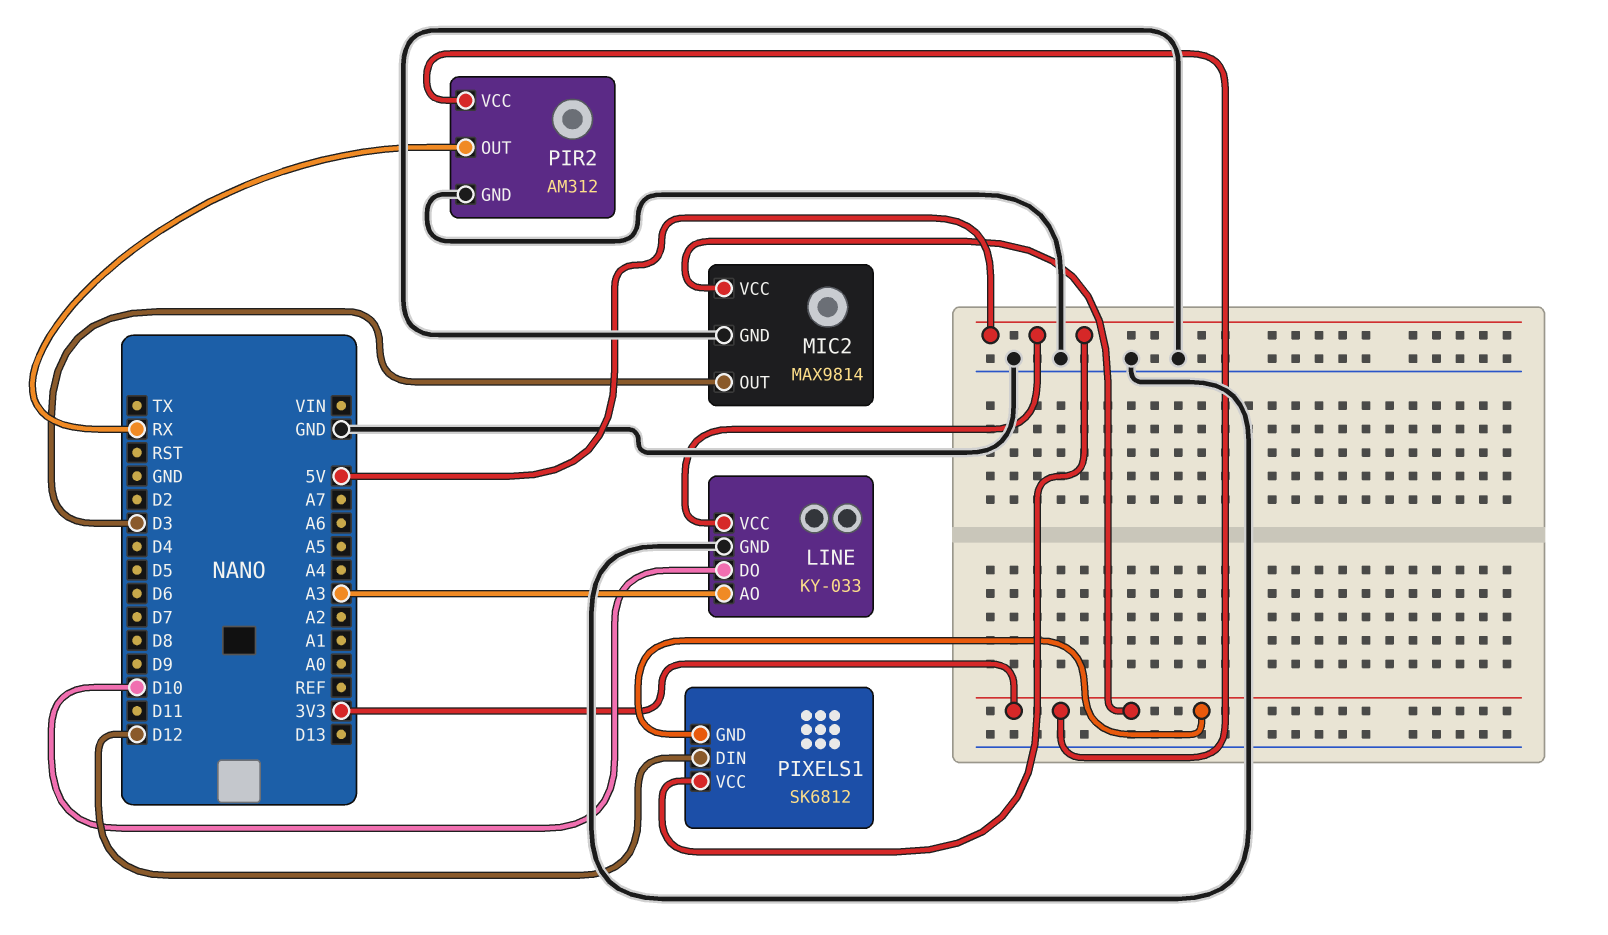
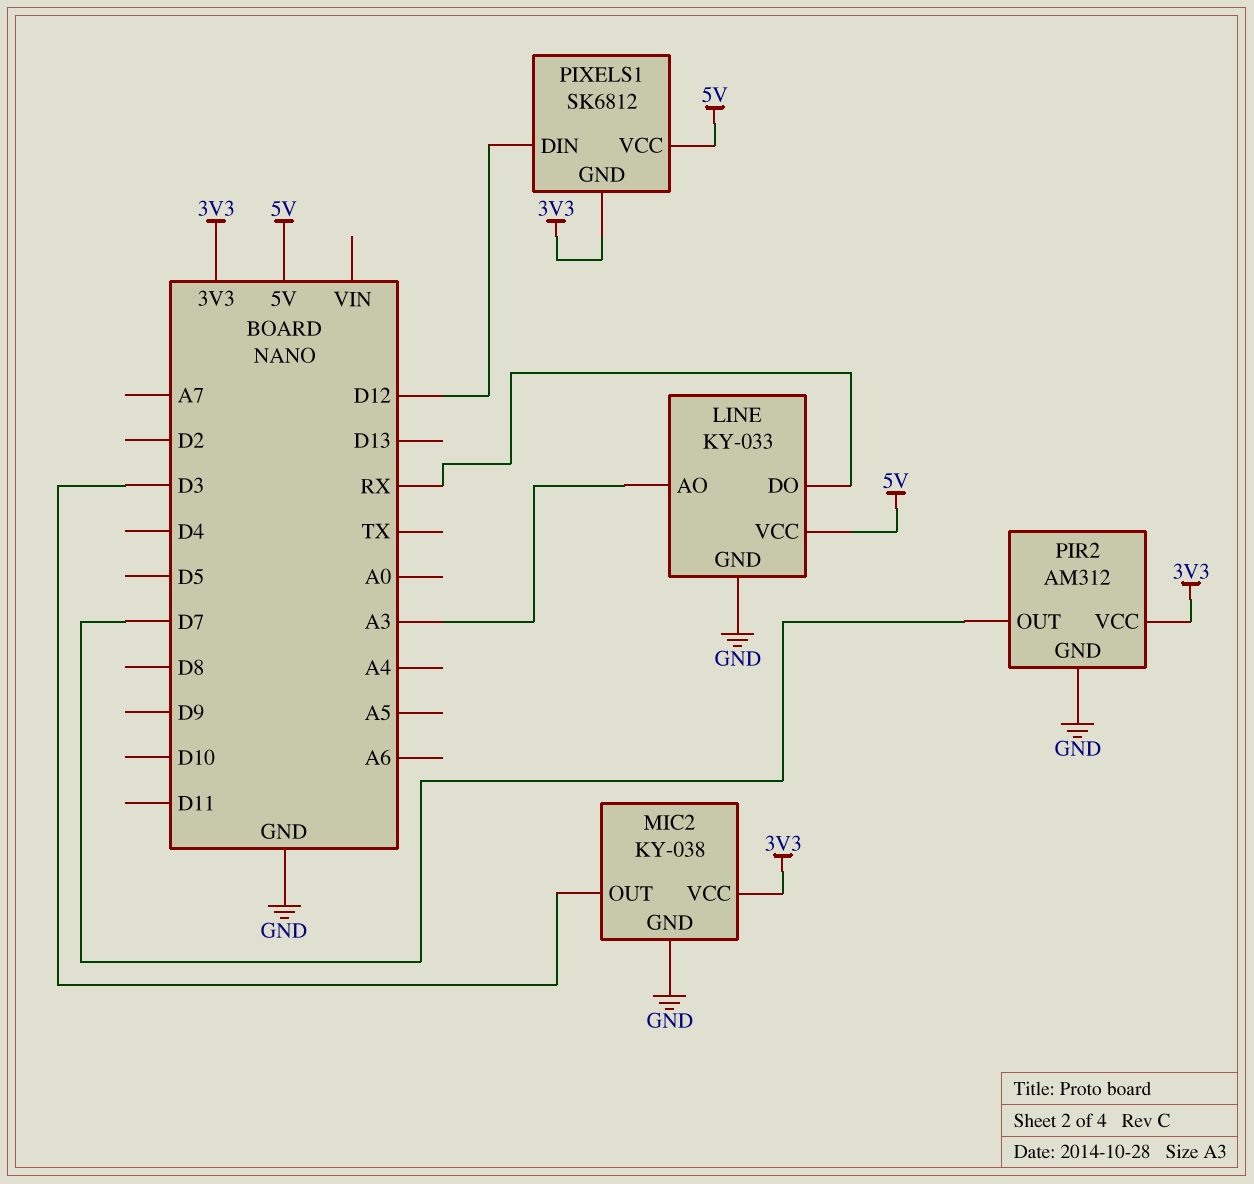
LINE pin DO: D10 -> RX
MIC2: MAX9814 -> KY-038
PIR2 pin OUT: RX -> D7

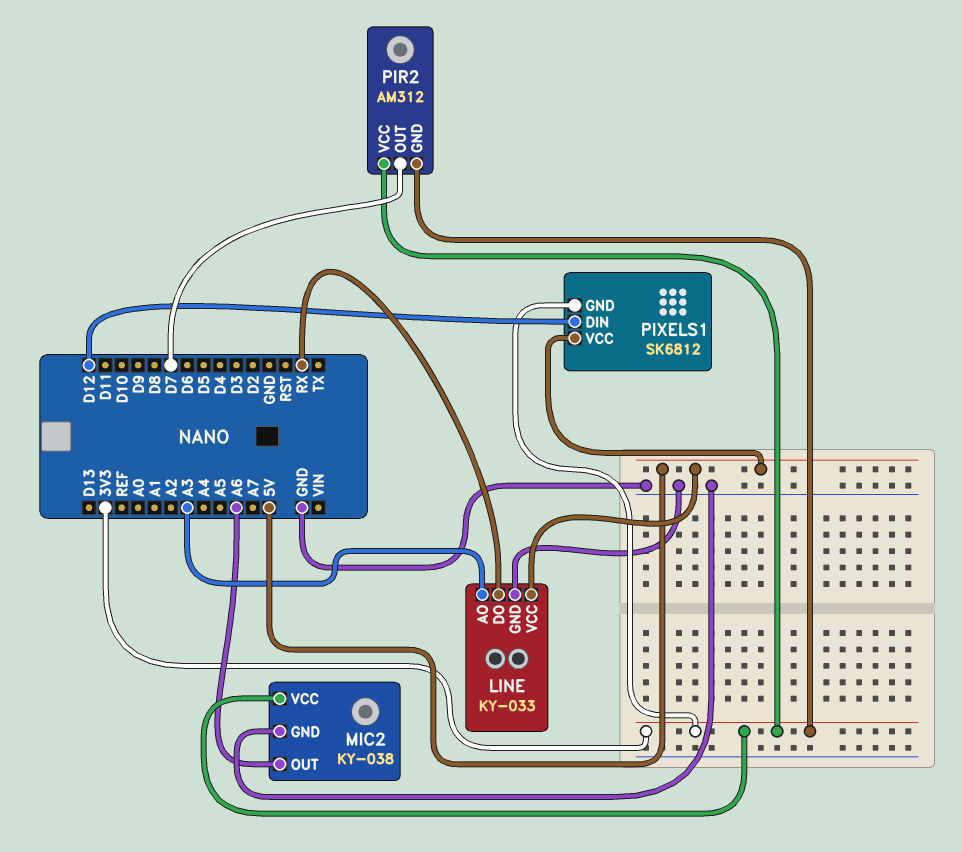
MIC2 pin OUT: D3 -> A6
PIR2 pin GND: GND -> 3V3

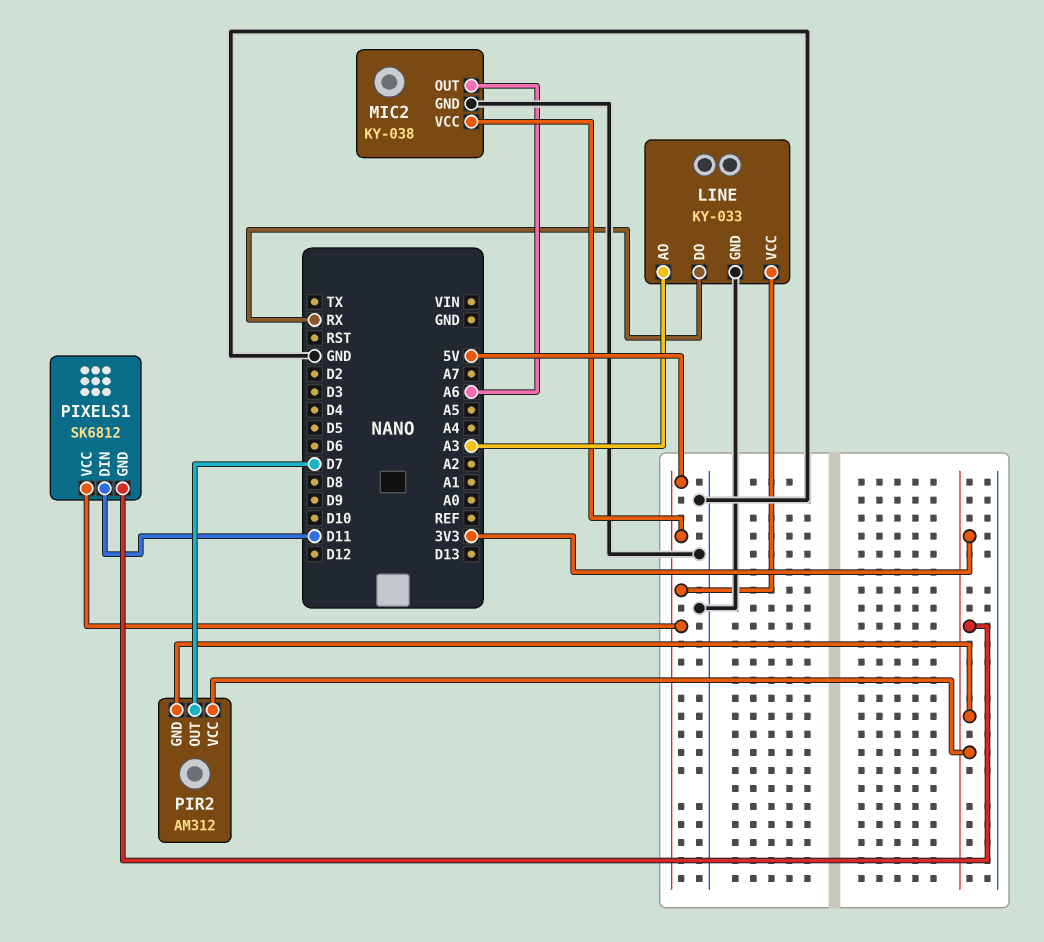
MIC2 pin VCC: 3V3 -> 5V
PIXELS1 pin DIN: D12 -> D11

